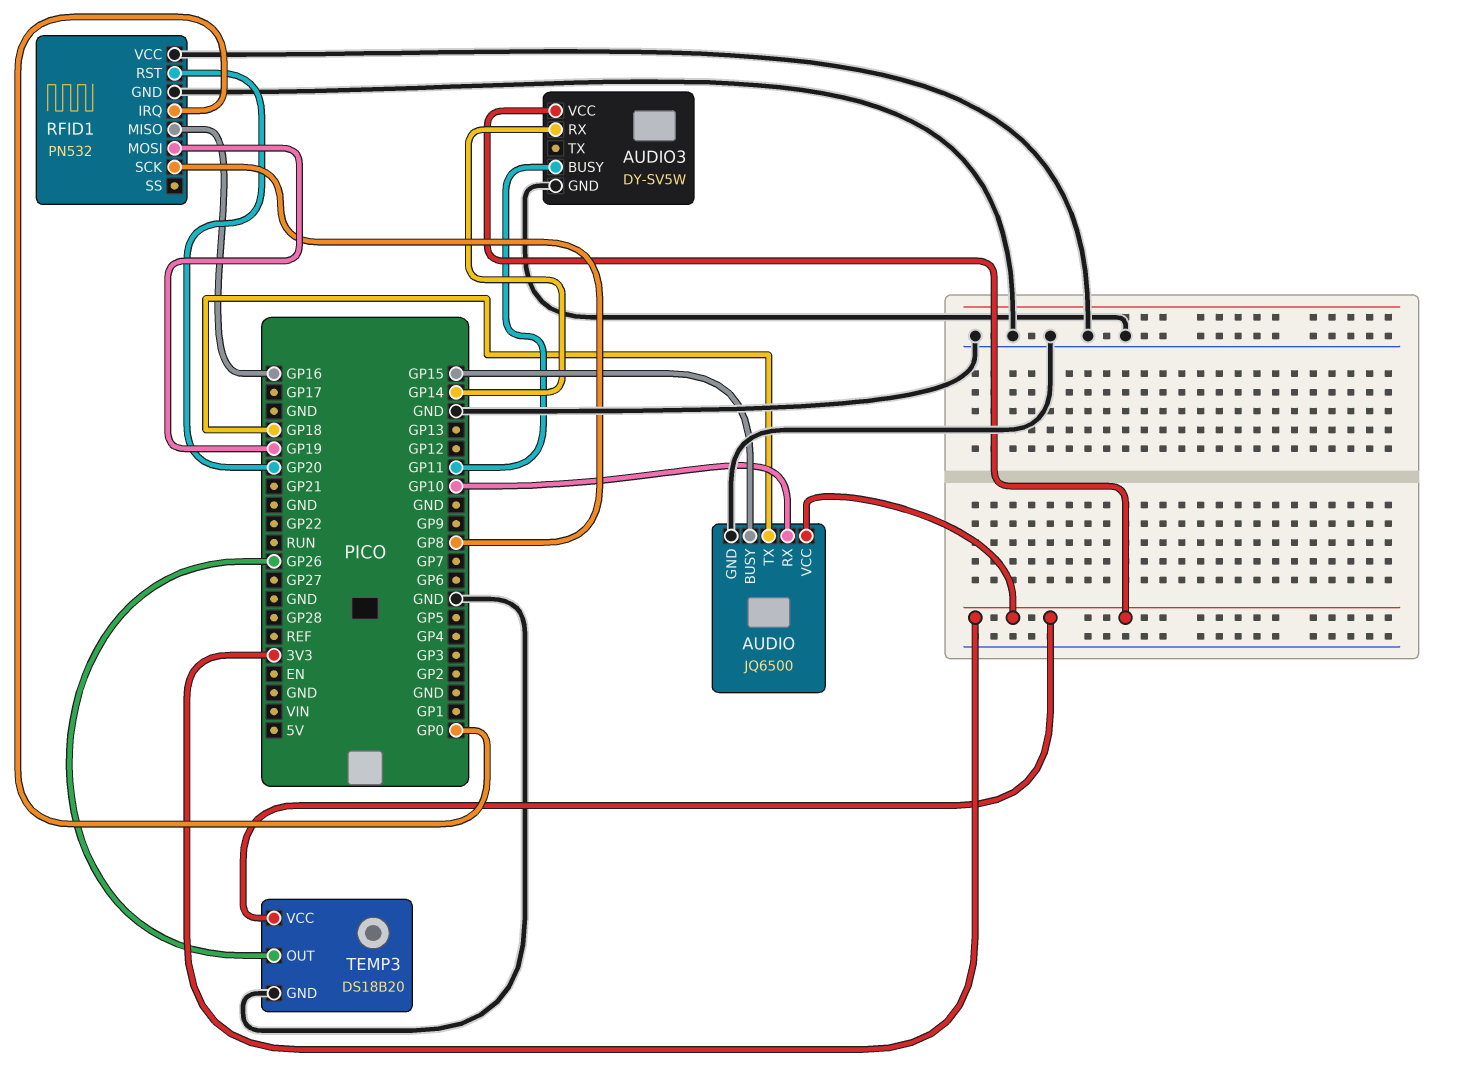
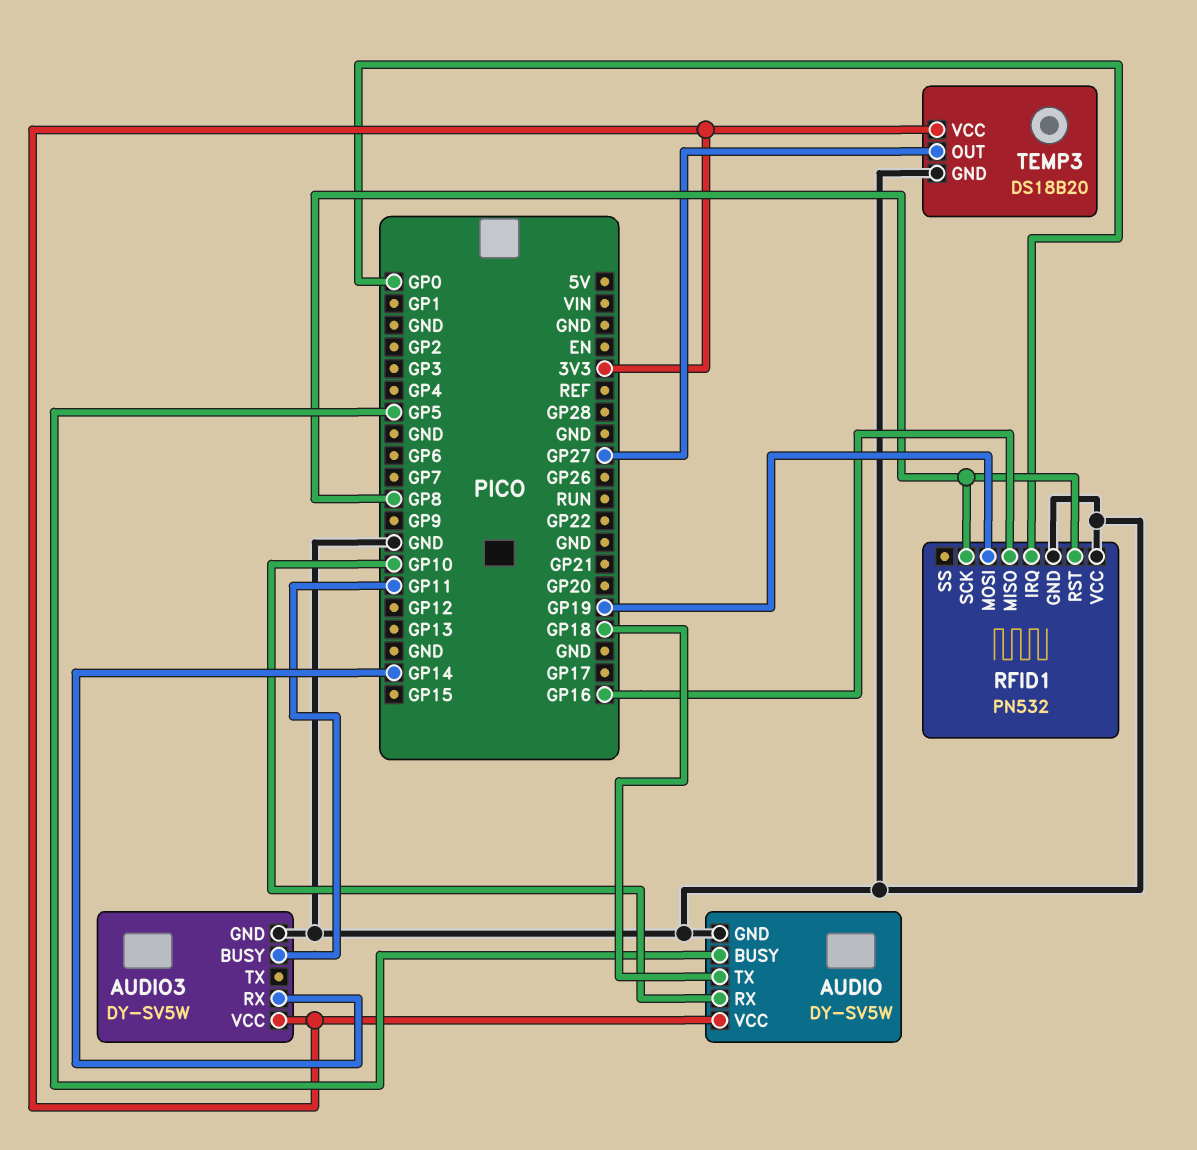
AUDIO: JQ6500 -> DY-SV5W
AUDIO pin BUSY: GP15 -> GP5
RFID1 pin RST: GP20 -> GP8
TEMP3 pin OUT: GP26 -> GP27

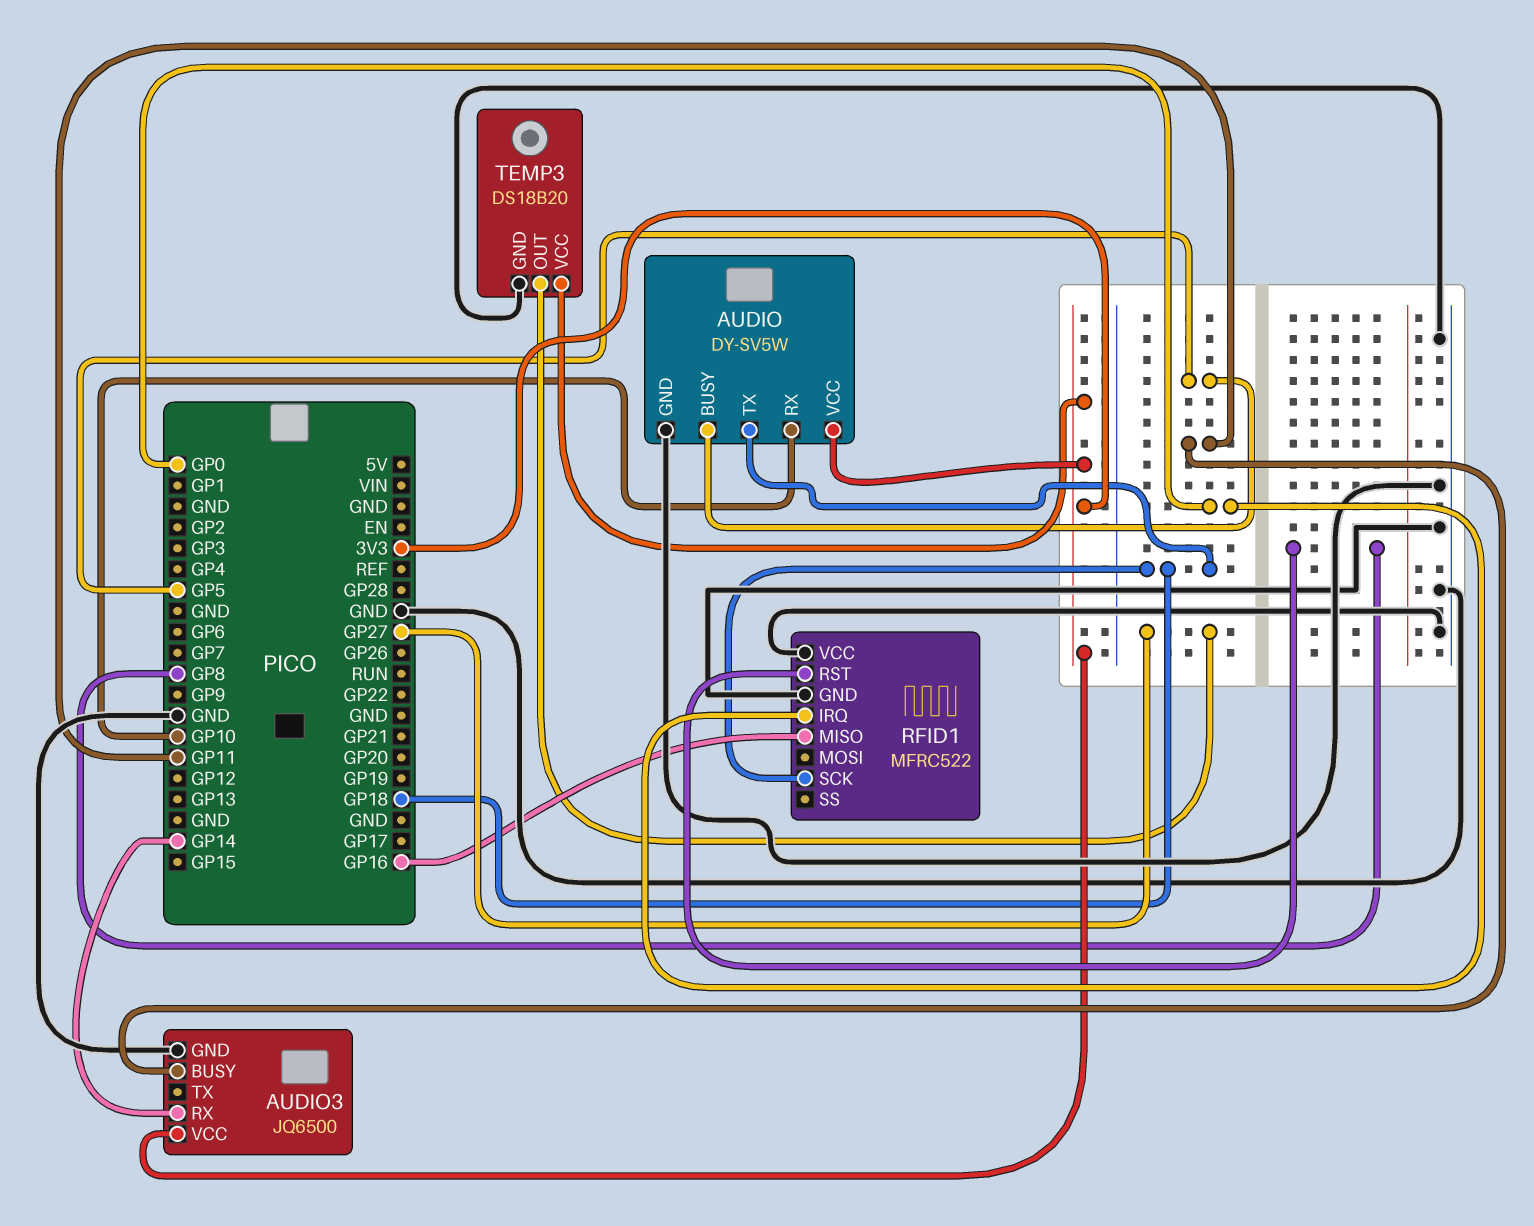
AUDIO3: DY-SV5W -> JQ6500
RFID1: PN532 -> MFRC522
RFID1 pin MOSI: GP19 -> none
RFID1 pin SCK: GP8 -> GP18

